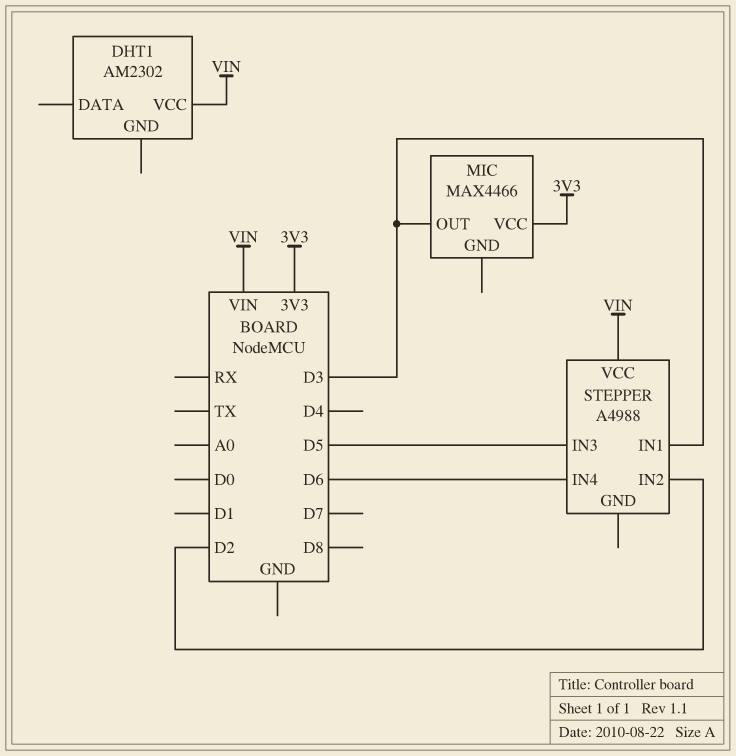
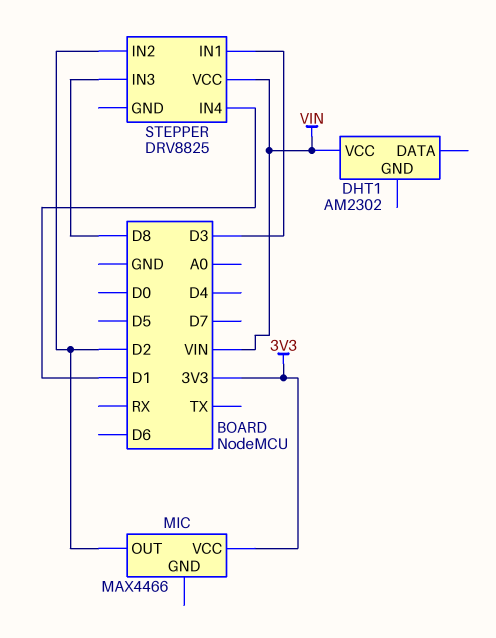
MIC pin OUT: D3 -> D2
STEPPER: A4988 -> DRV8825
STEPPER pin IN3: D5 -> D8
STEPPER pin IN4: D6 -> D1

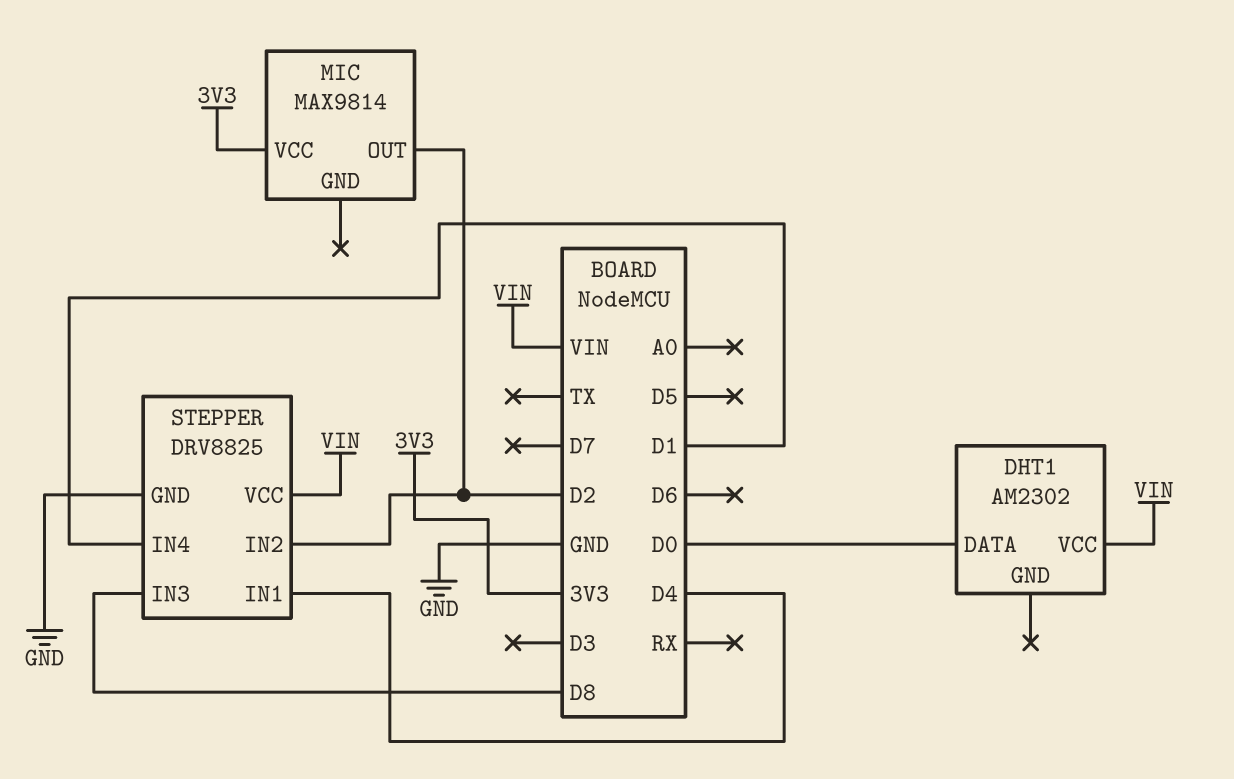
DHT1 pin DATA: none -> D0
MIC: MAX4466 -> MAX9814
STEPPER pin GND: none -> GND
STEPPER pin IN1: D3 -> D4

